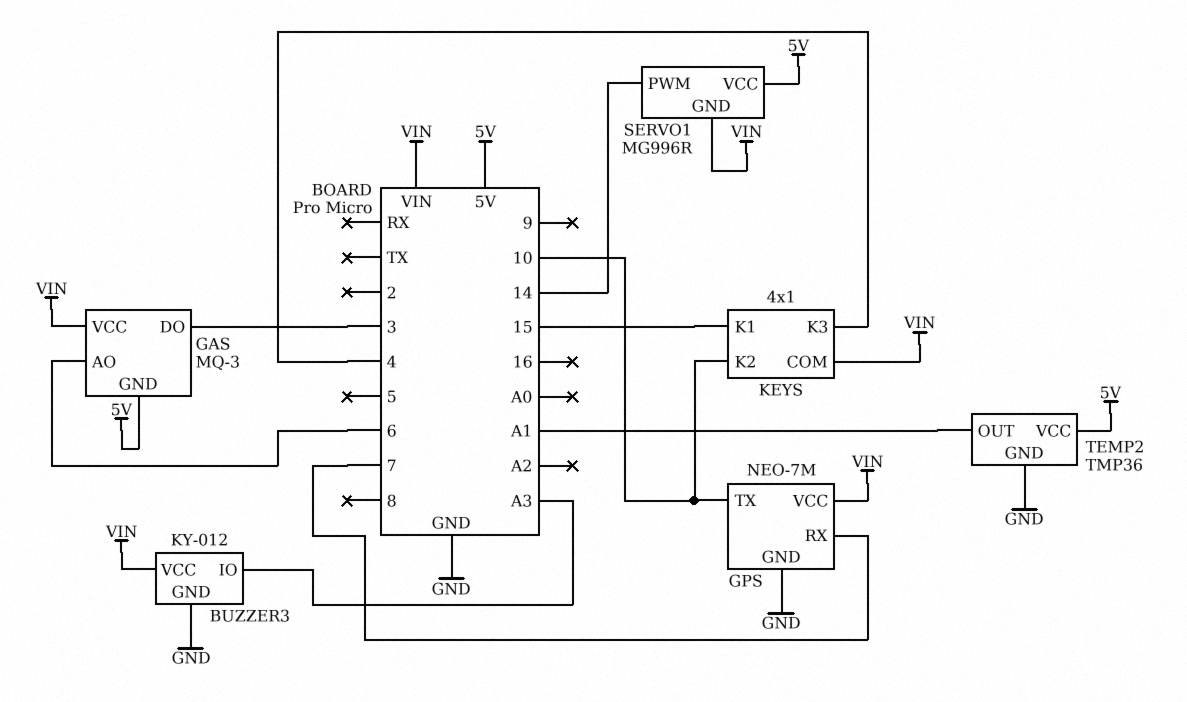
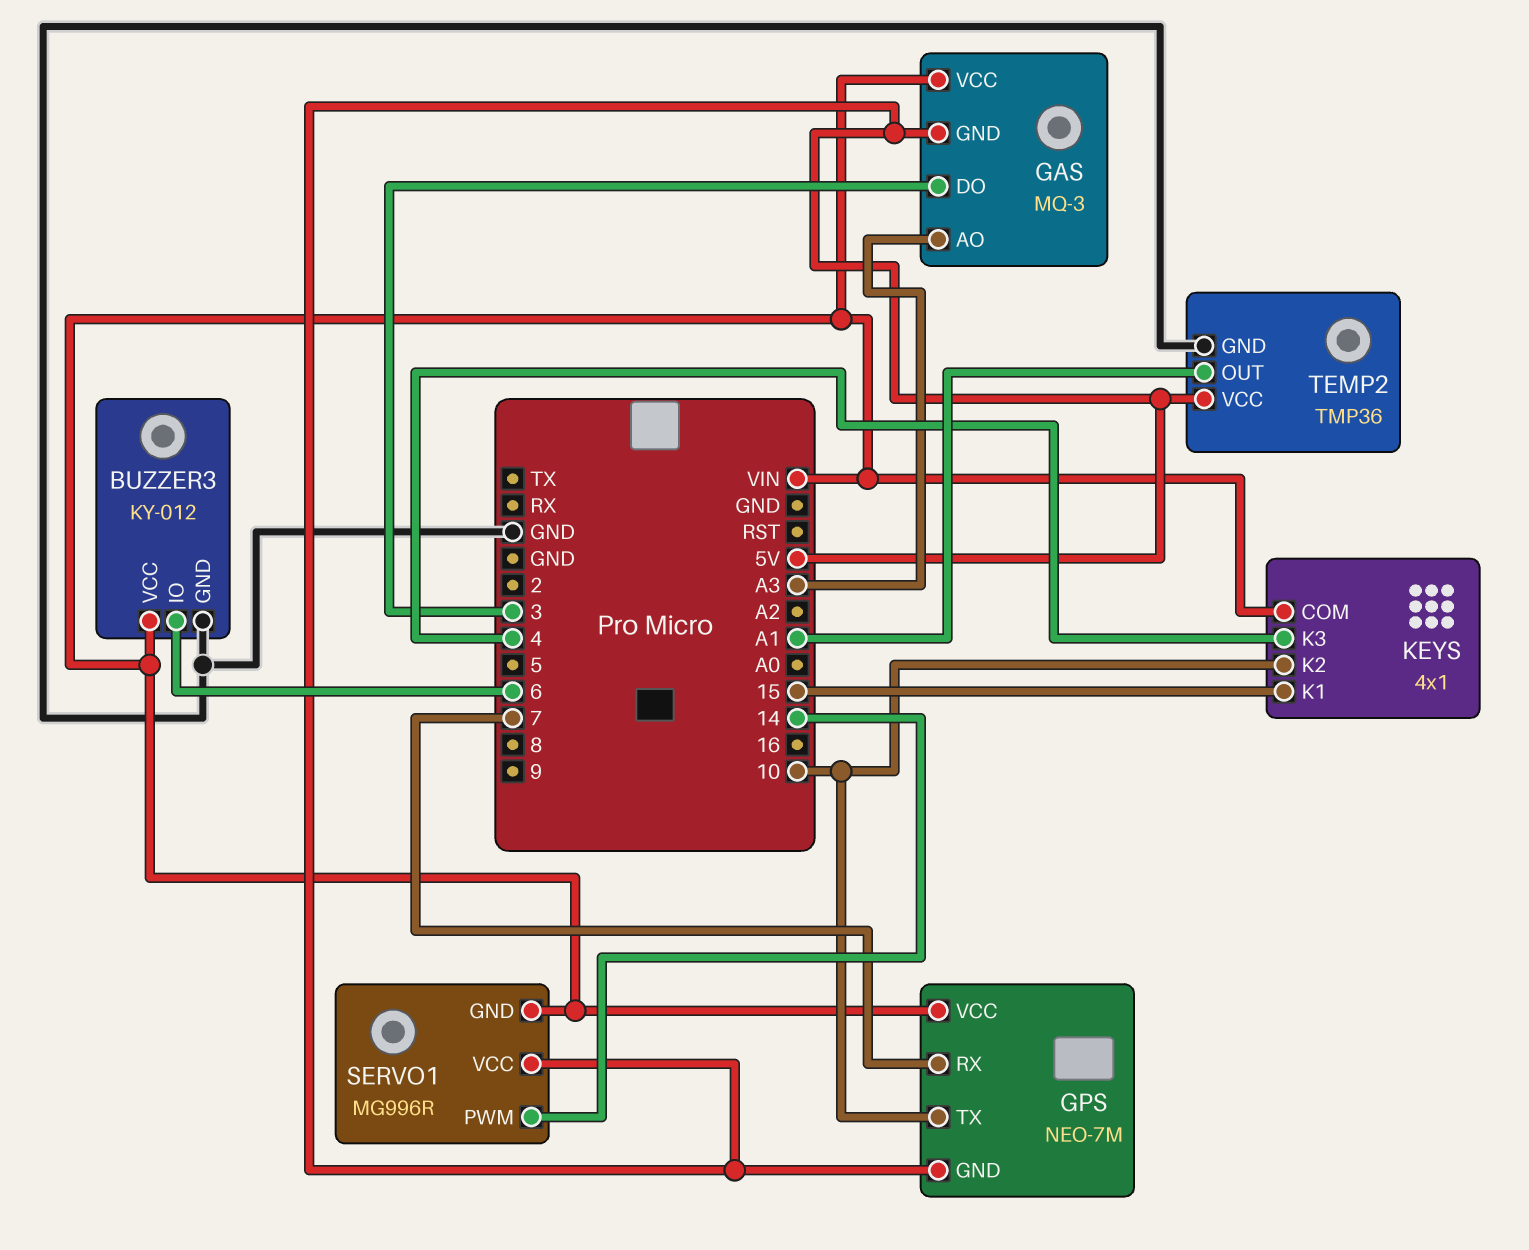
BUZZER3 pin IO: A3 -> 6
GAS pin AO: 6 -> A3
GPS pin GND: GND -> 5V

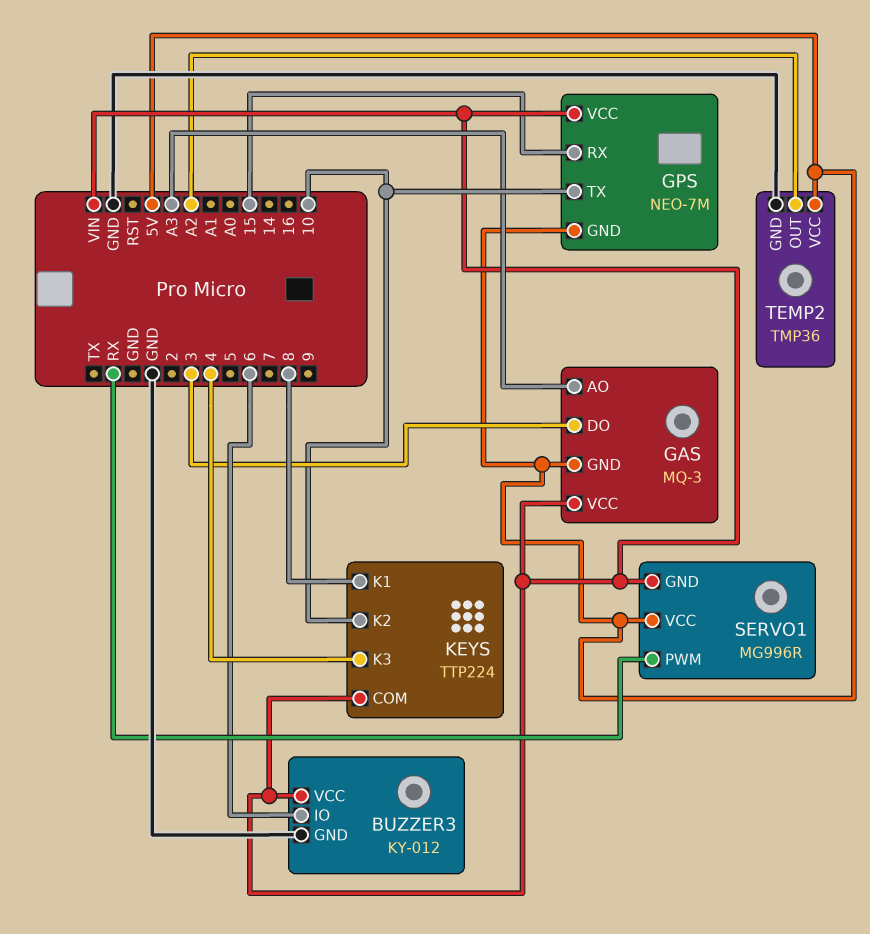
GPS pin RX: 7 -> 15
KEYS: 4x1 -> TTP224
KEYS pin K1: 15 -> 8
SERVO1 pin PWM: 14 -> RX
TEMP2 pin OUT: A1 -> A2

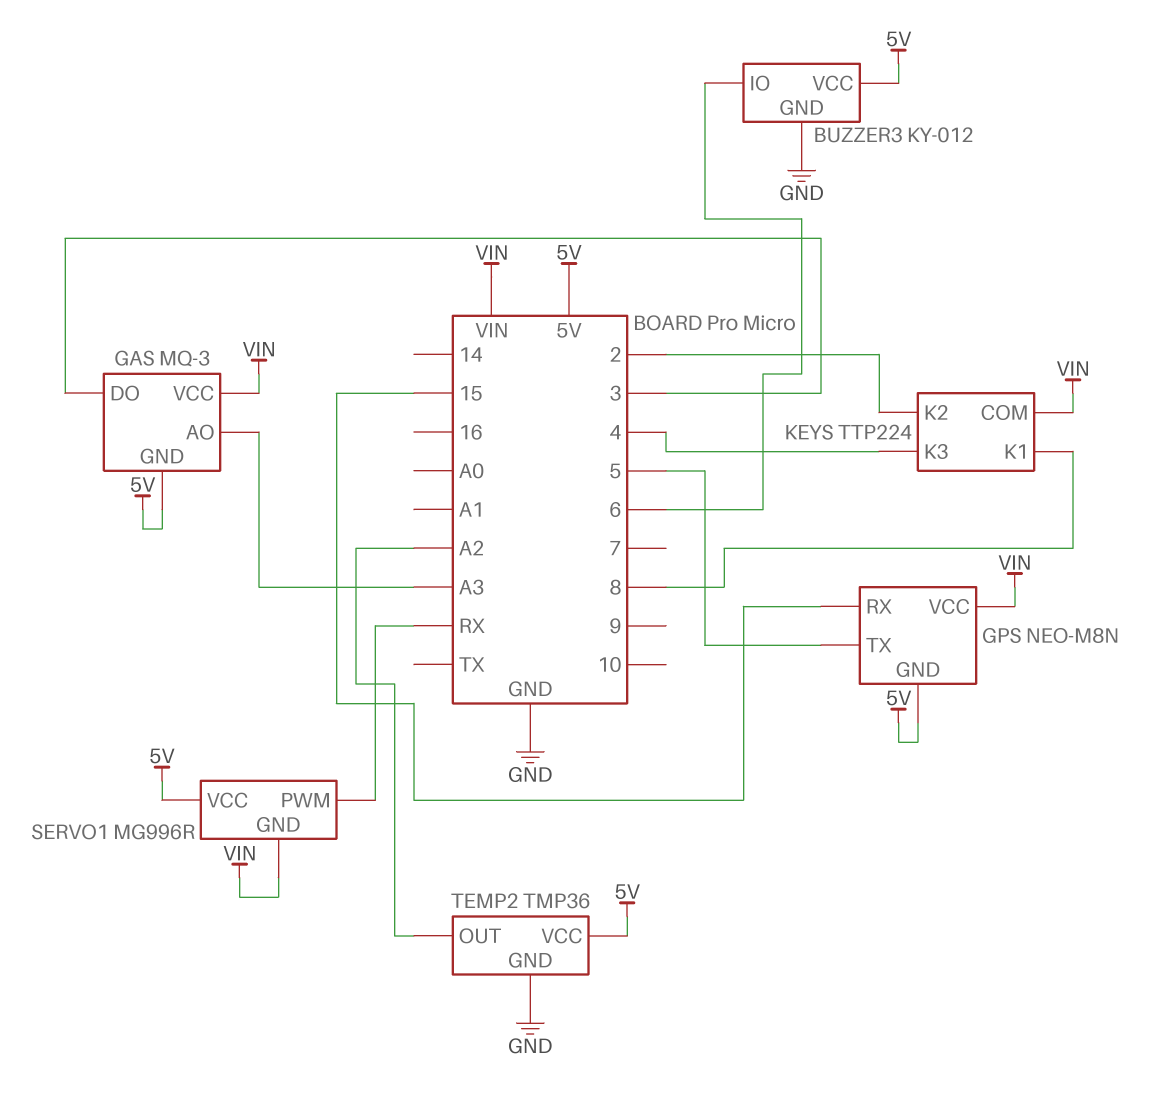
BUZZER3 pin VCC: VIN -> 5V
GPS: NEO-7M -> NEO-M8N
GPS pin TX: 10 -> 5
KEYS pin K2: 10 -> 2

